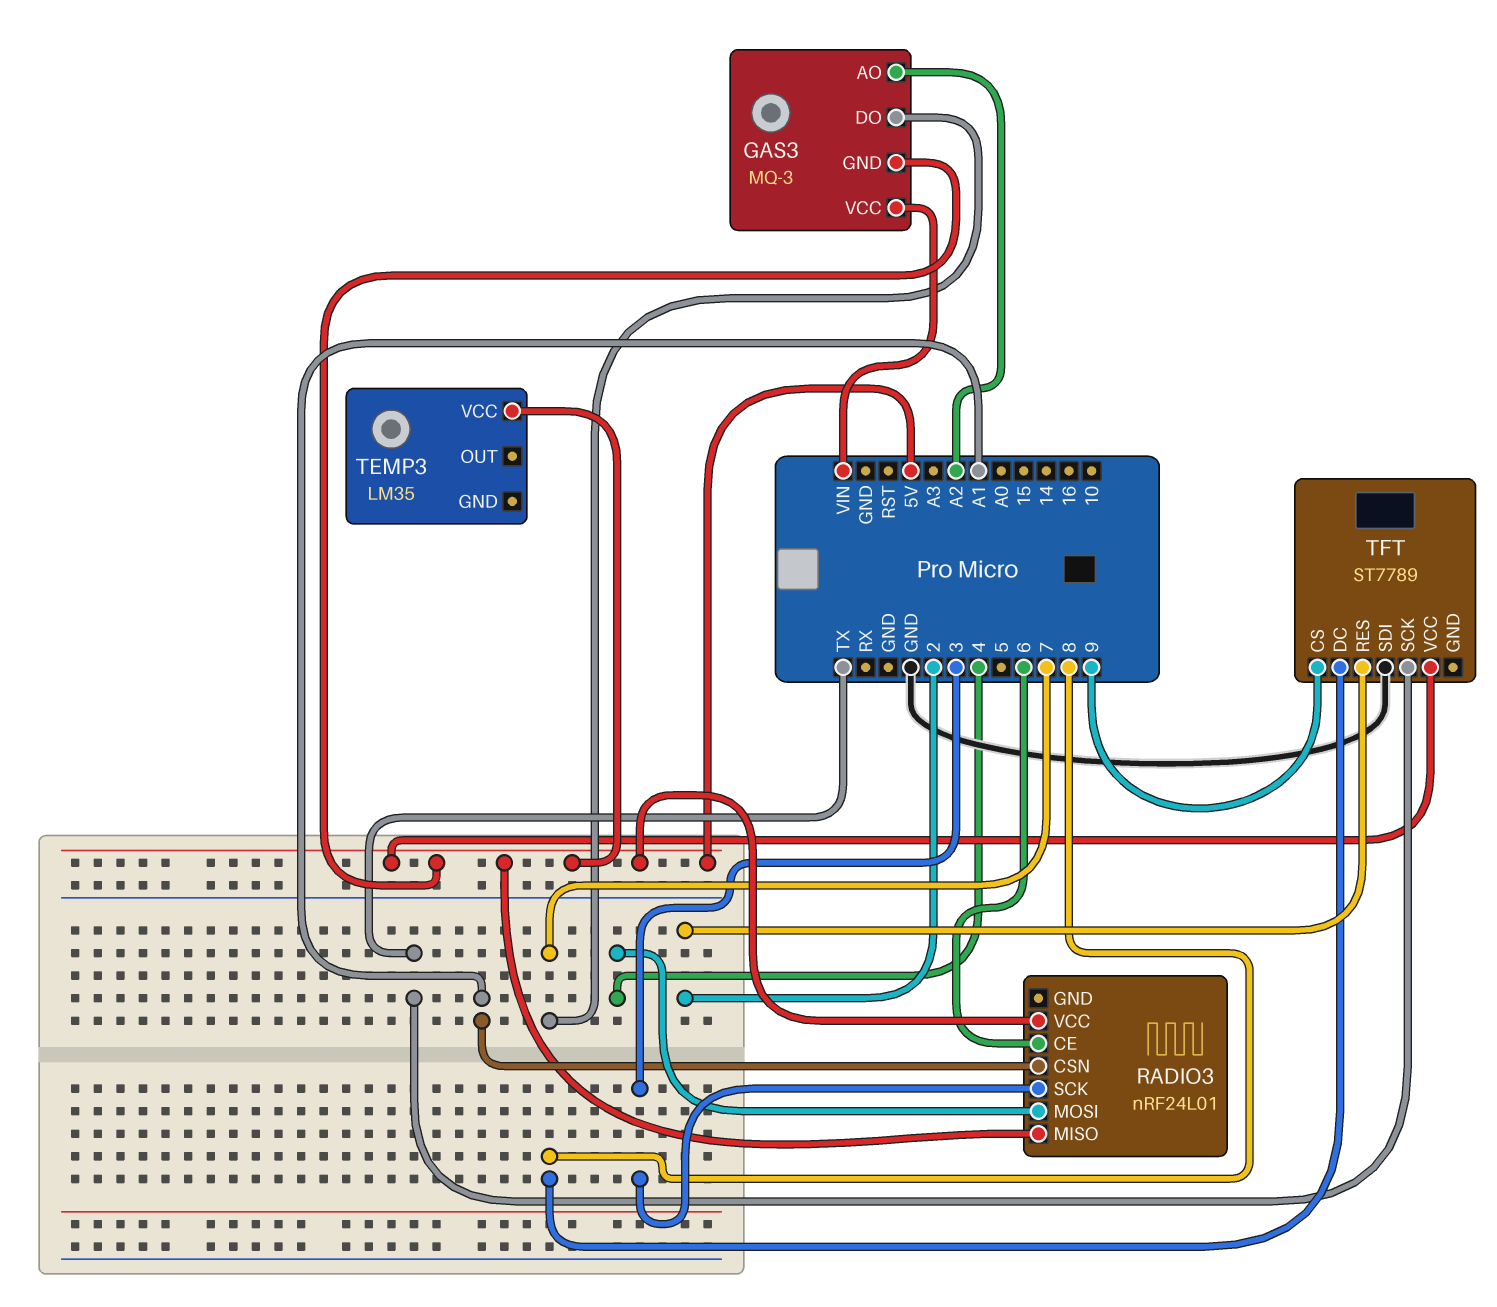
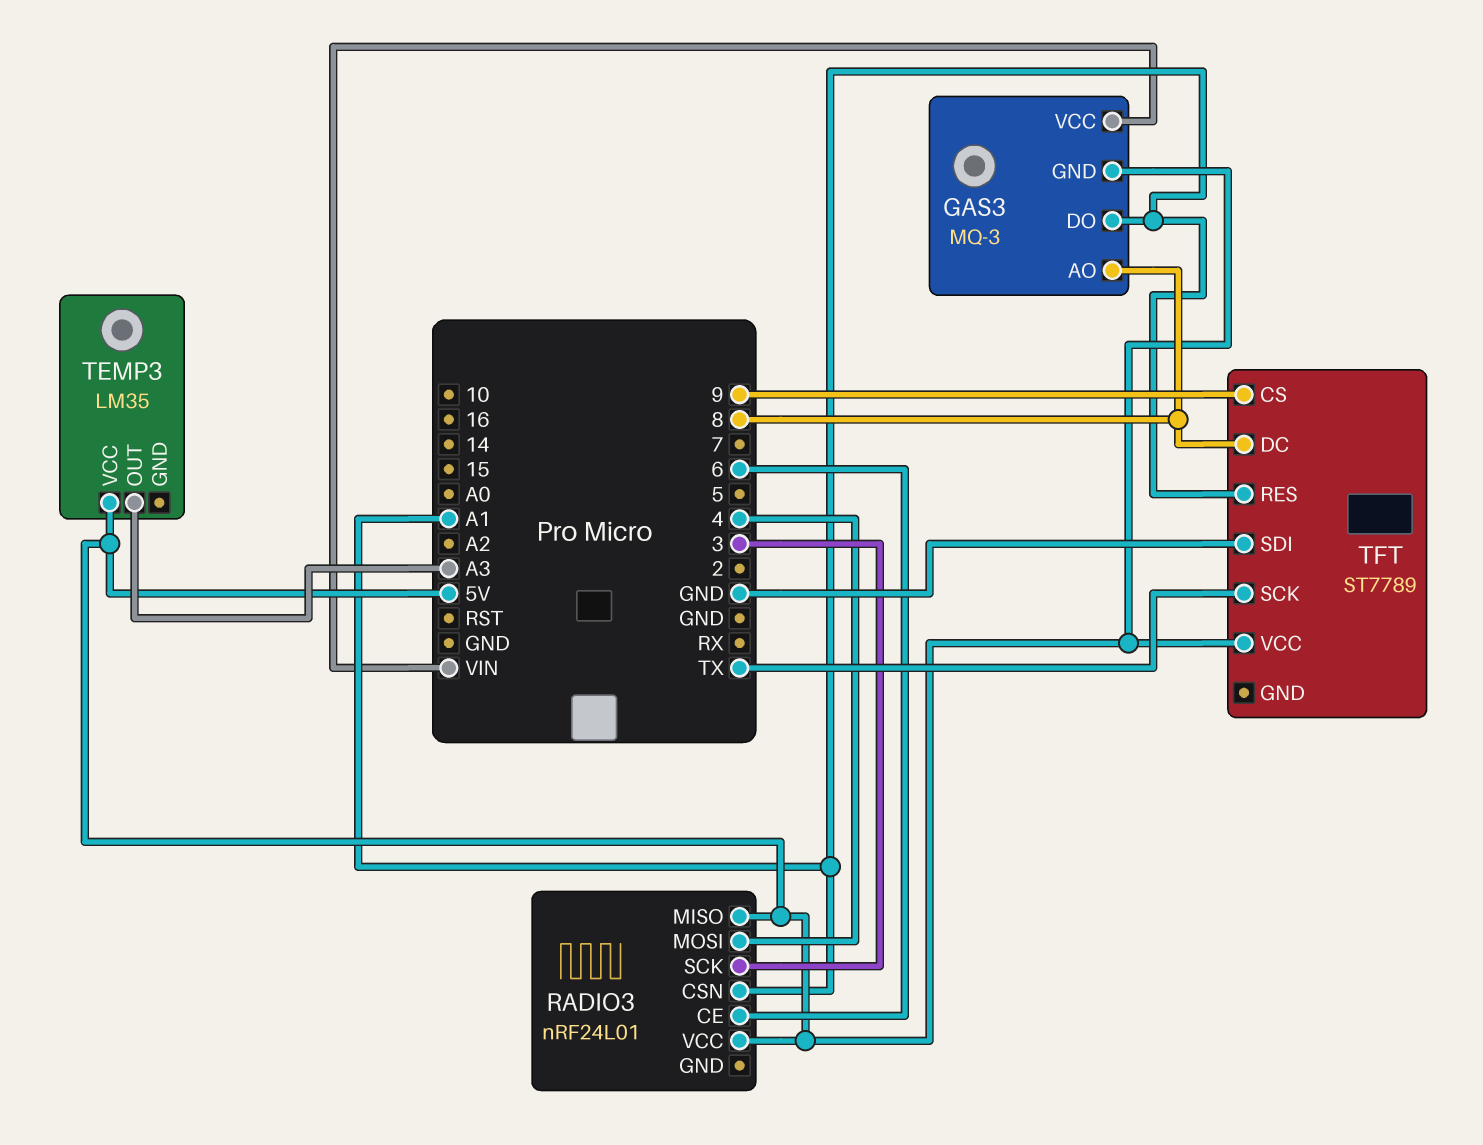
GAS3 pin AO: A2 -> 8
GAS3 pin DO: 7 -> A1
TEMP3 pin OUT: none -> A3
TFT pin RES: 2 -> A1

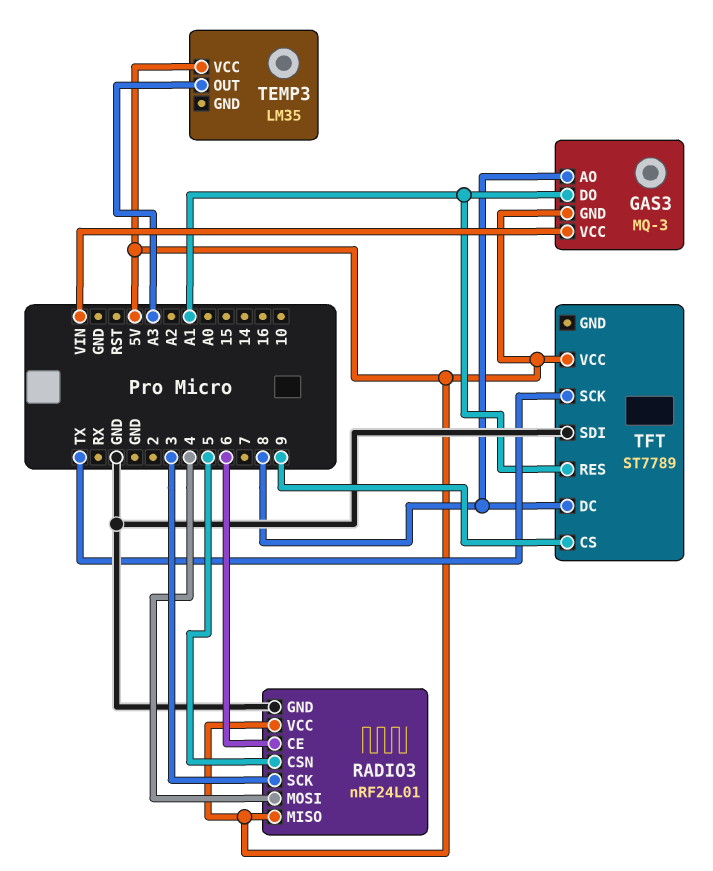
RADIO3 pin CSN: A1 -> 5
RADIO3 pin GND: none -> GND

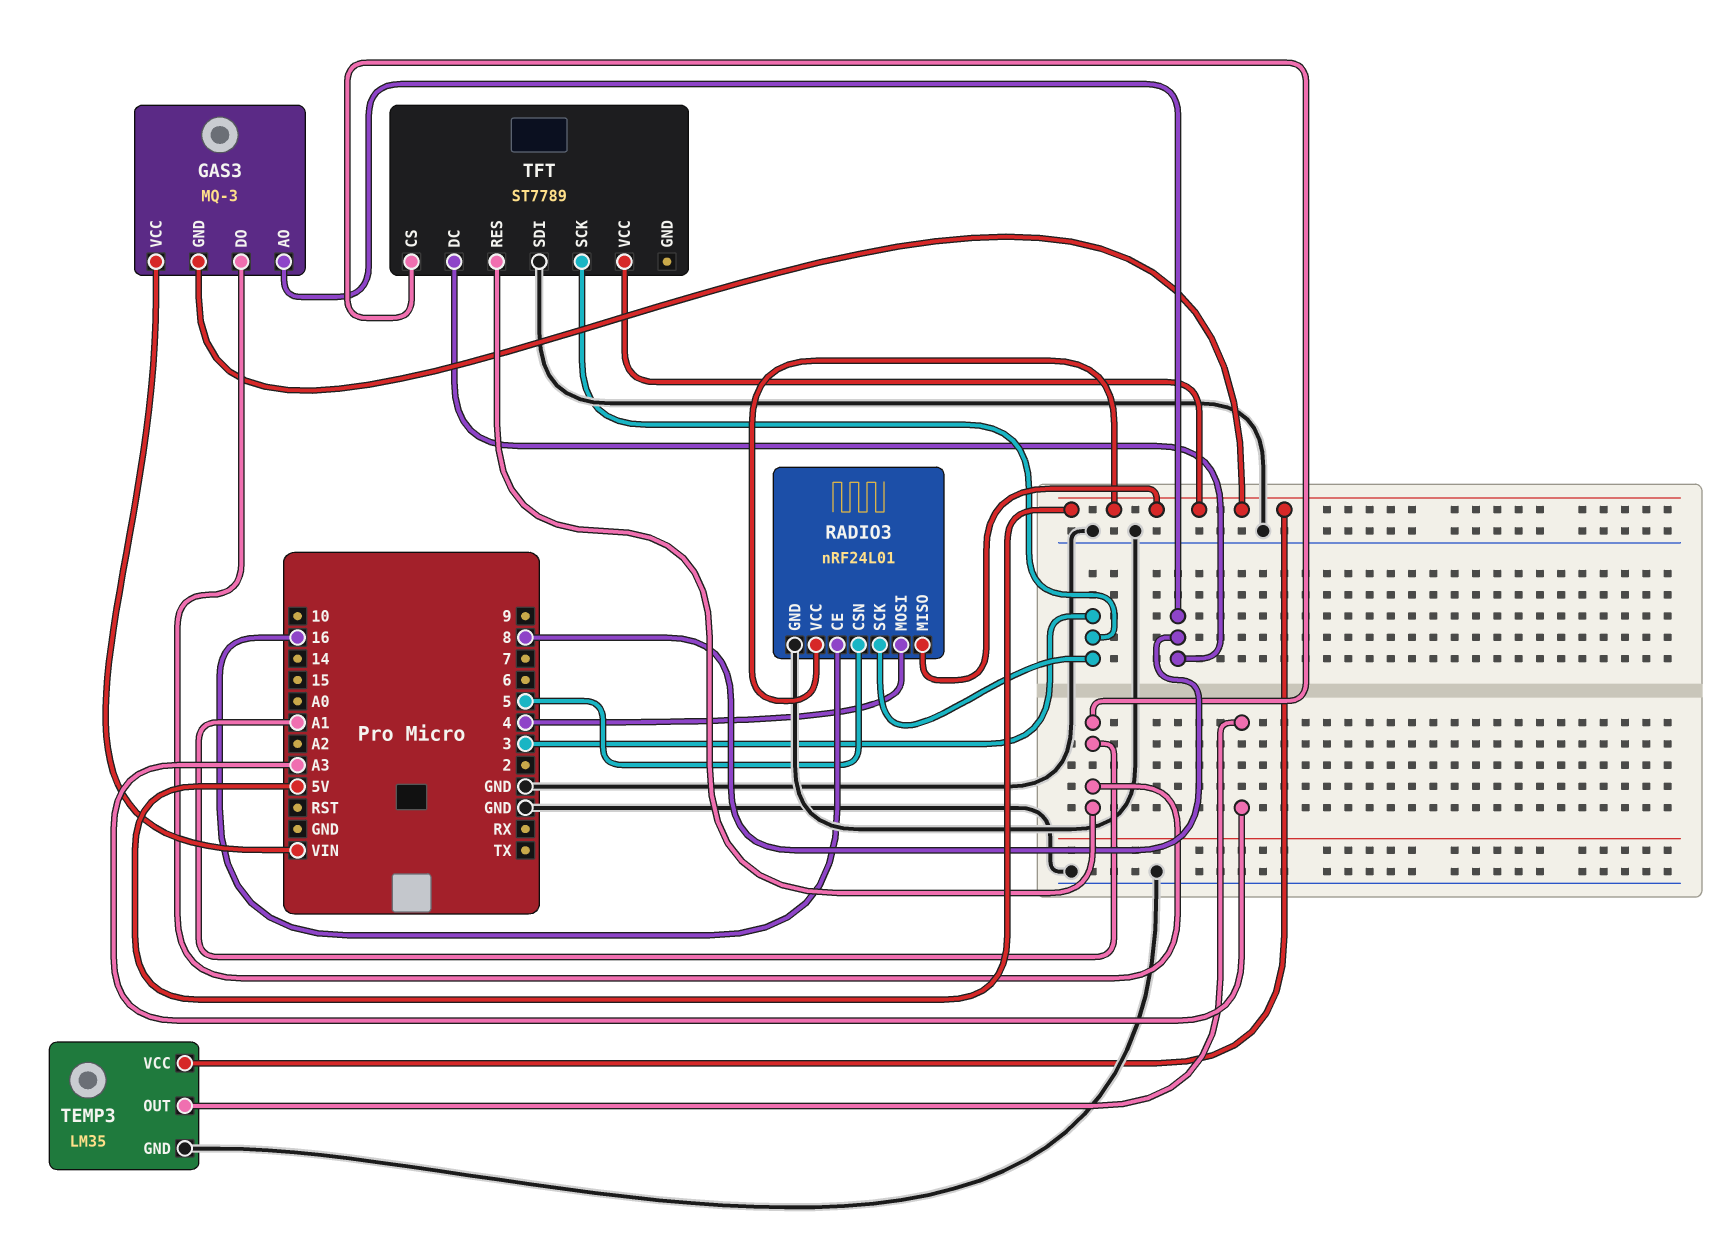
RADIO3 pin CE: 6 -> 16
TEMP3 pin GND: none -> GND
TFT pin CS: 9 -> A1
TFT pin SCK: TX -> 3

